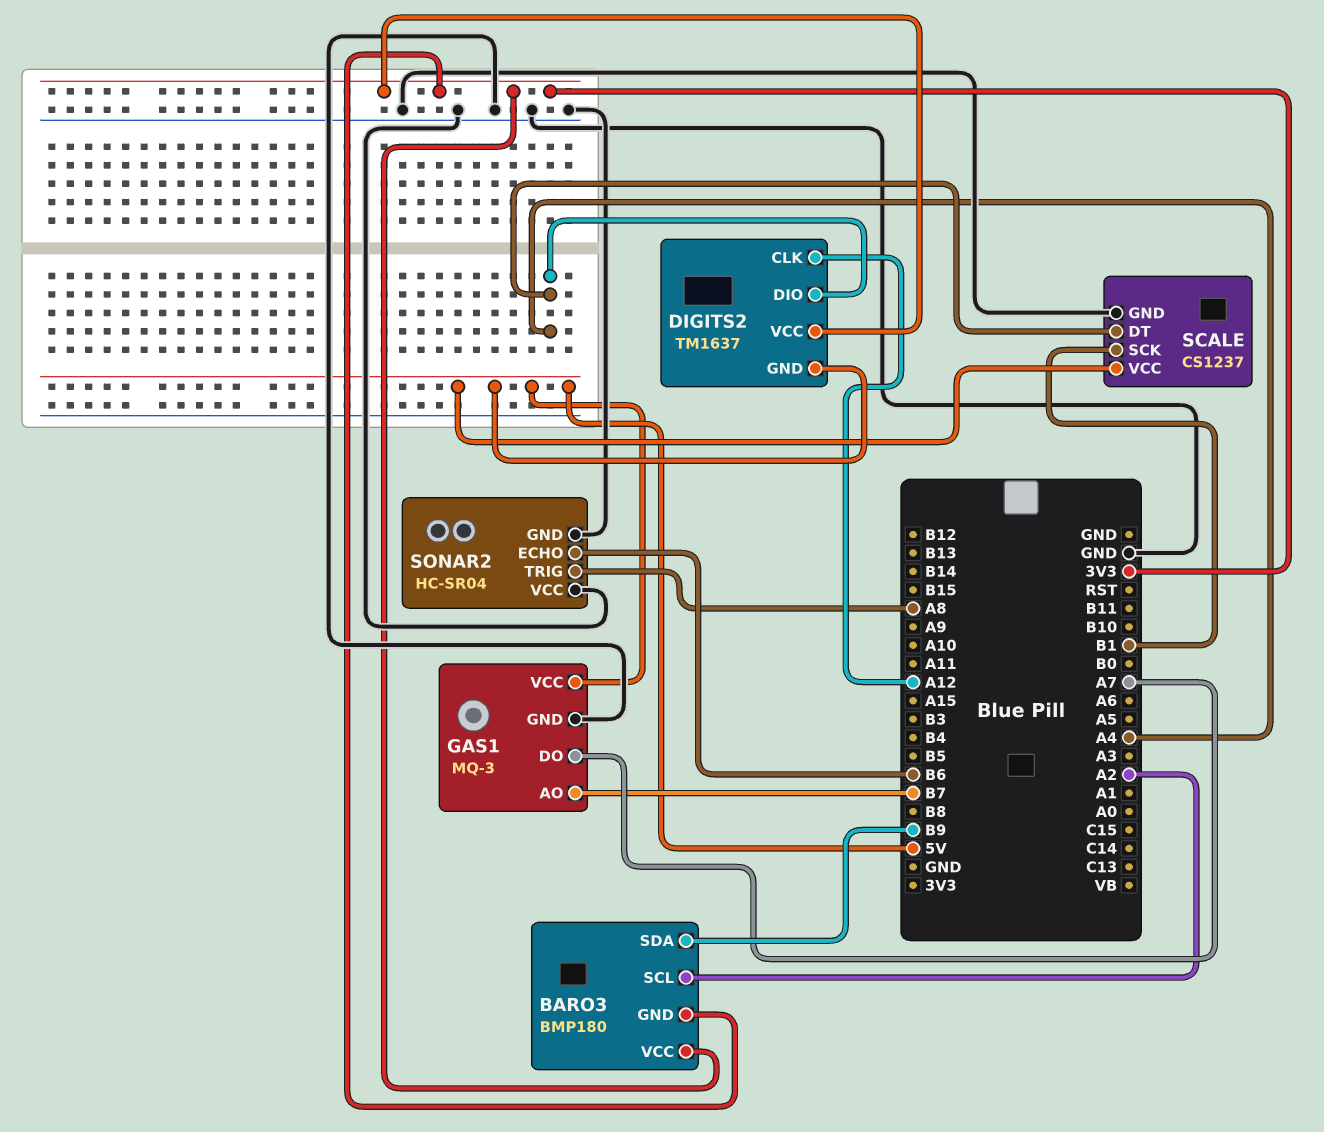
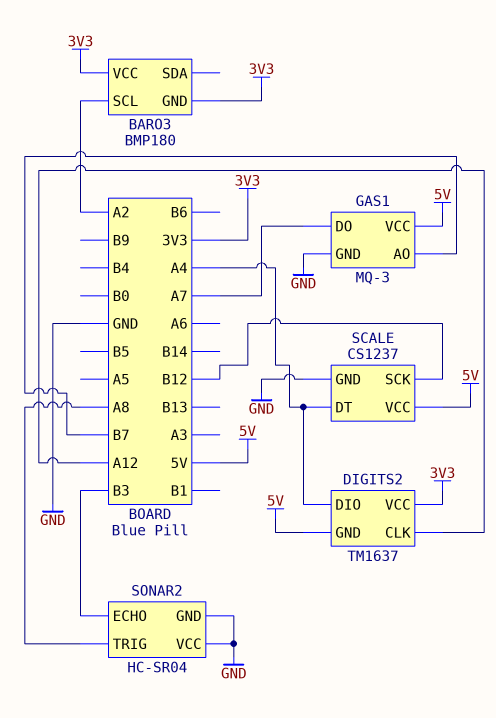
BARO3 pin SDA: B9 -> none
SCALE pin SCK: B1 -> B12
SONAR2 pin ECHO: B6 -> B3

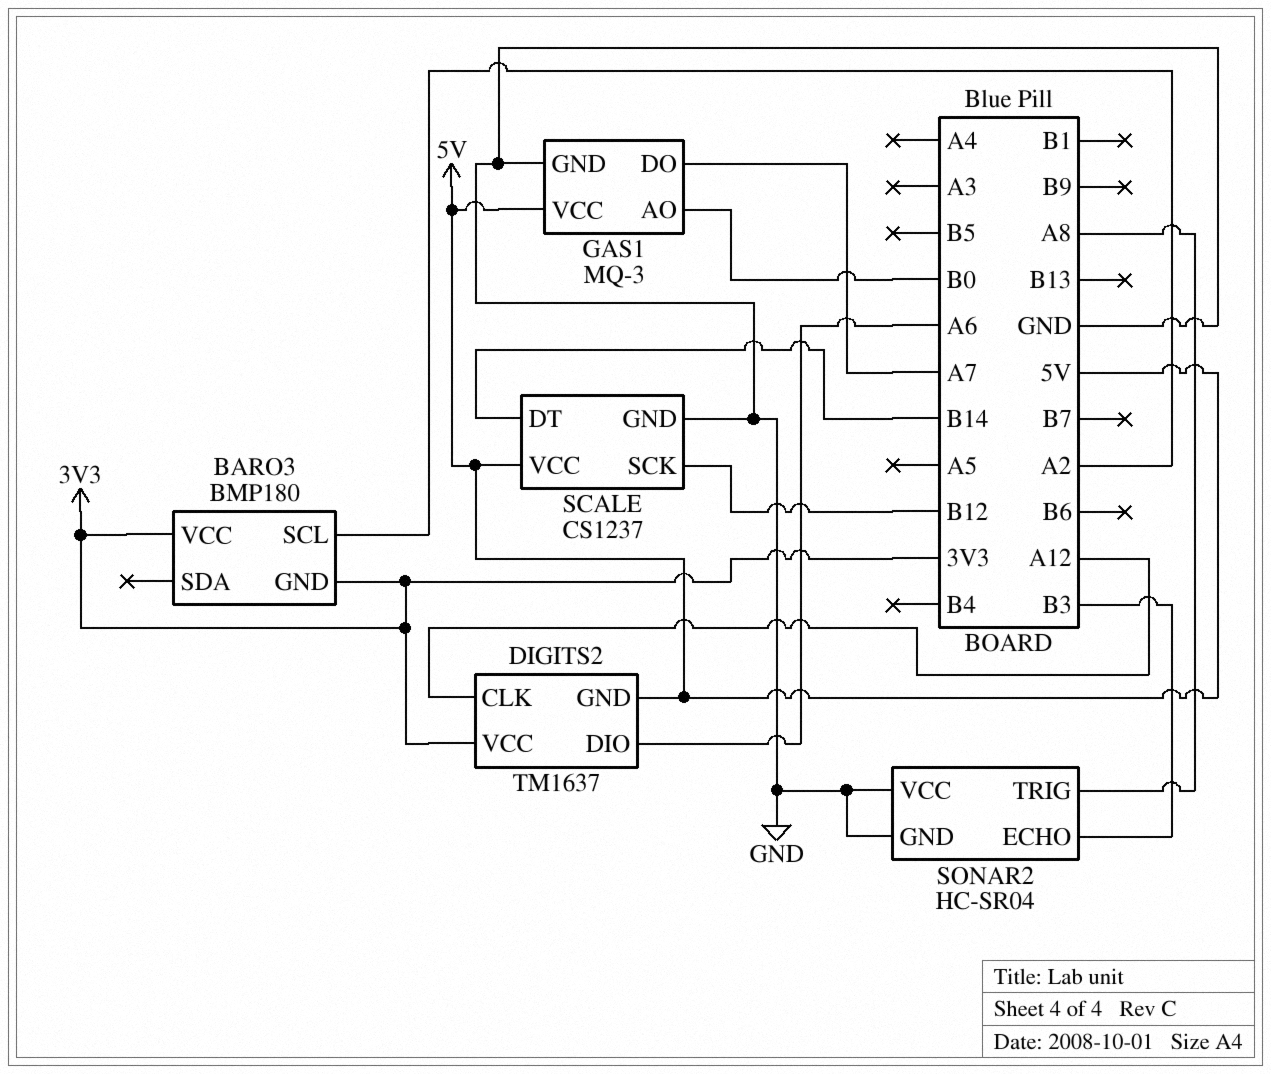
DIGITS2 pin DIO: A4 -> A6
GAS1 pin AO: B7 -> B0
SCALE pin DT: A4 -> B14

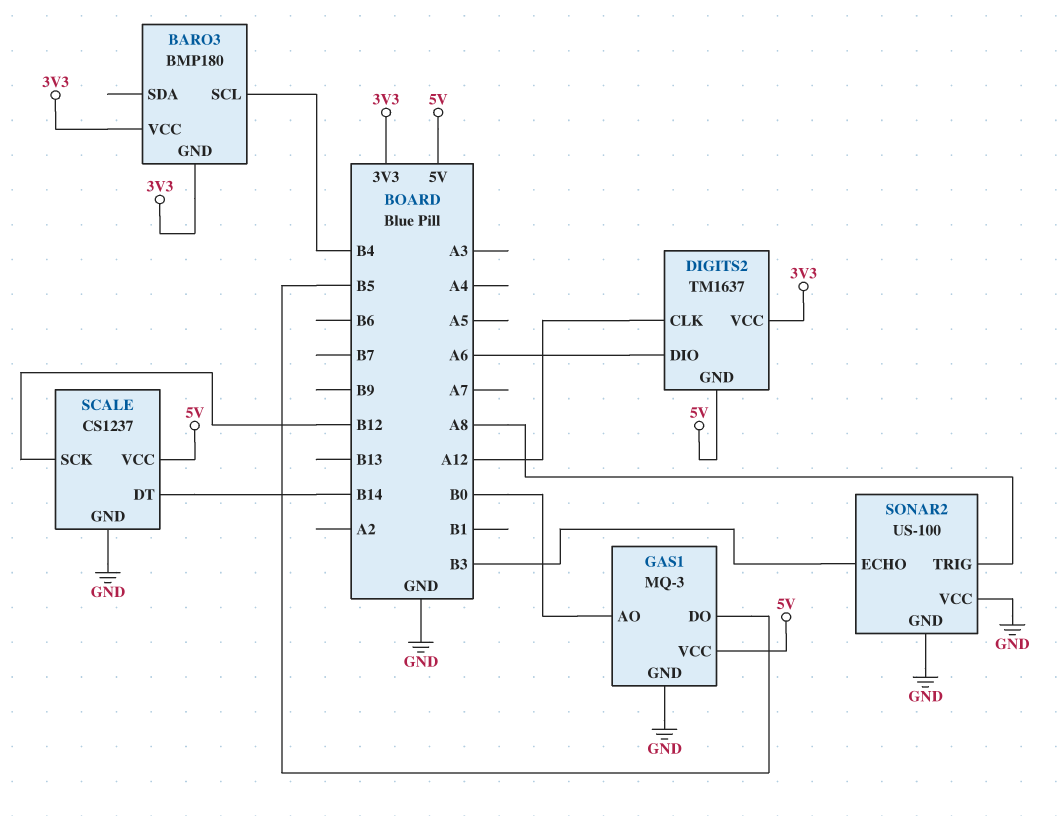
BARO3 pin SCL: A2 -> B4
GAS1 pin DO: A7 -> B5
SONAR2: HC-SR04 -> US-100

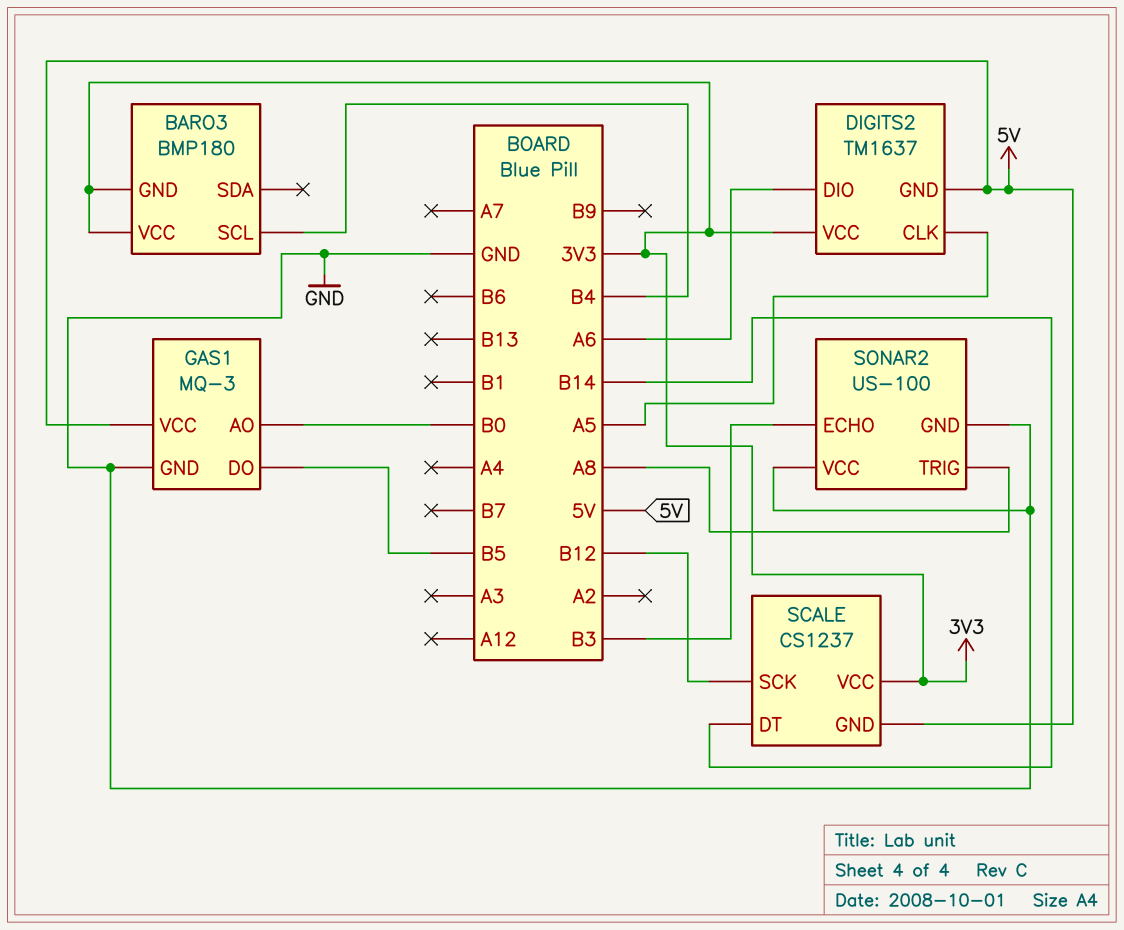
DIGITS2 pin CLK: A12 -> A5
SCALE pin GND: GND -> 5V
SCALE pin VCC: 5V -> 3V3

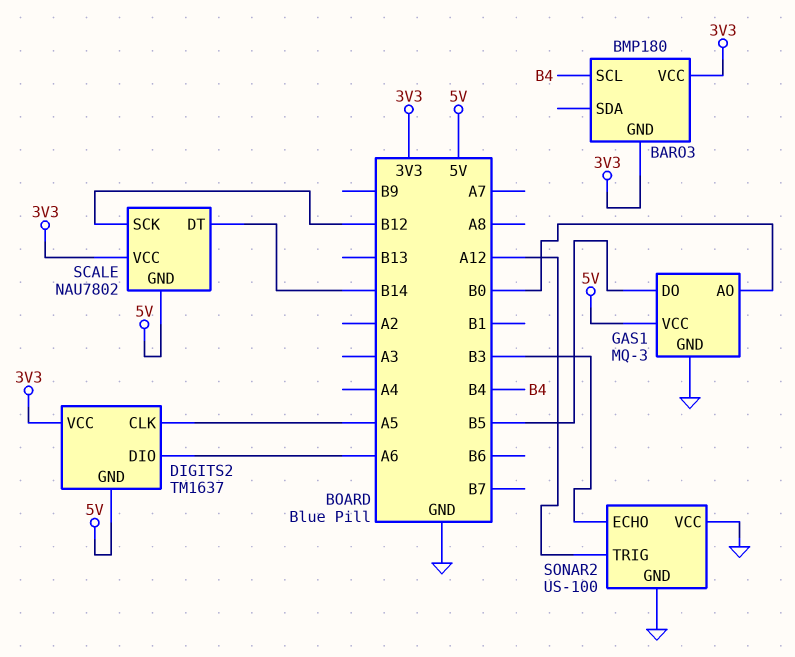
SCALE: CS1237 -> NAU7802
SONAR2 pin TRIG: A8 -> A12

